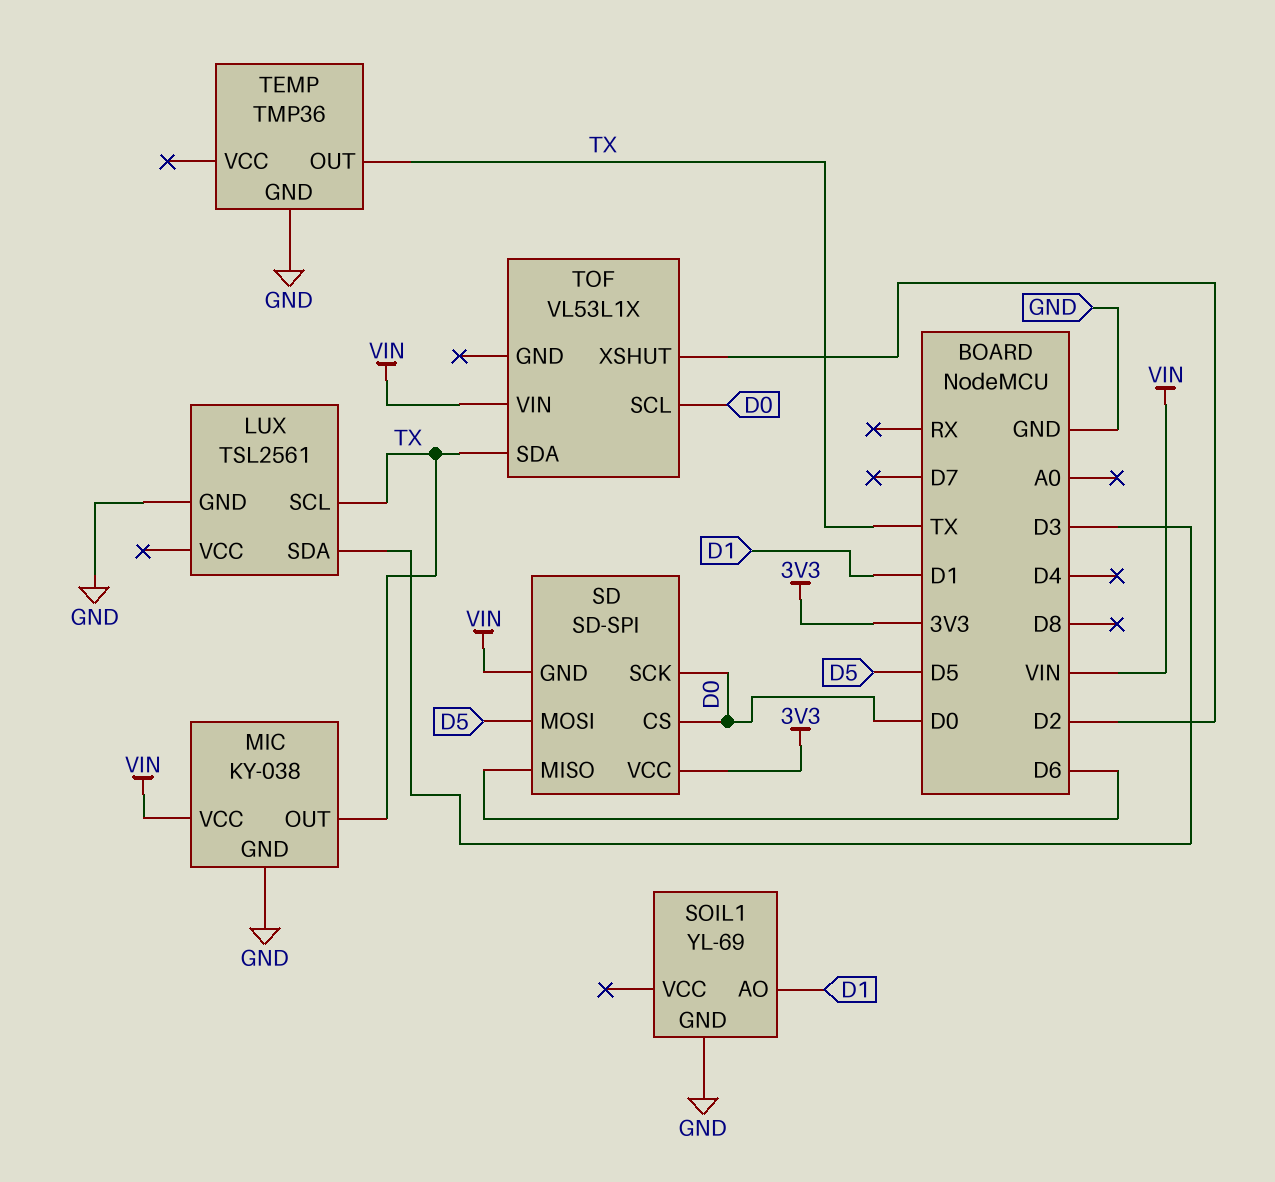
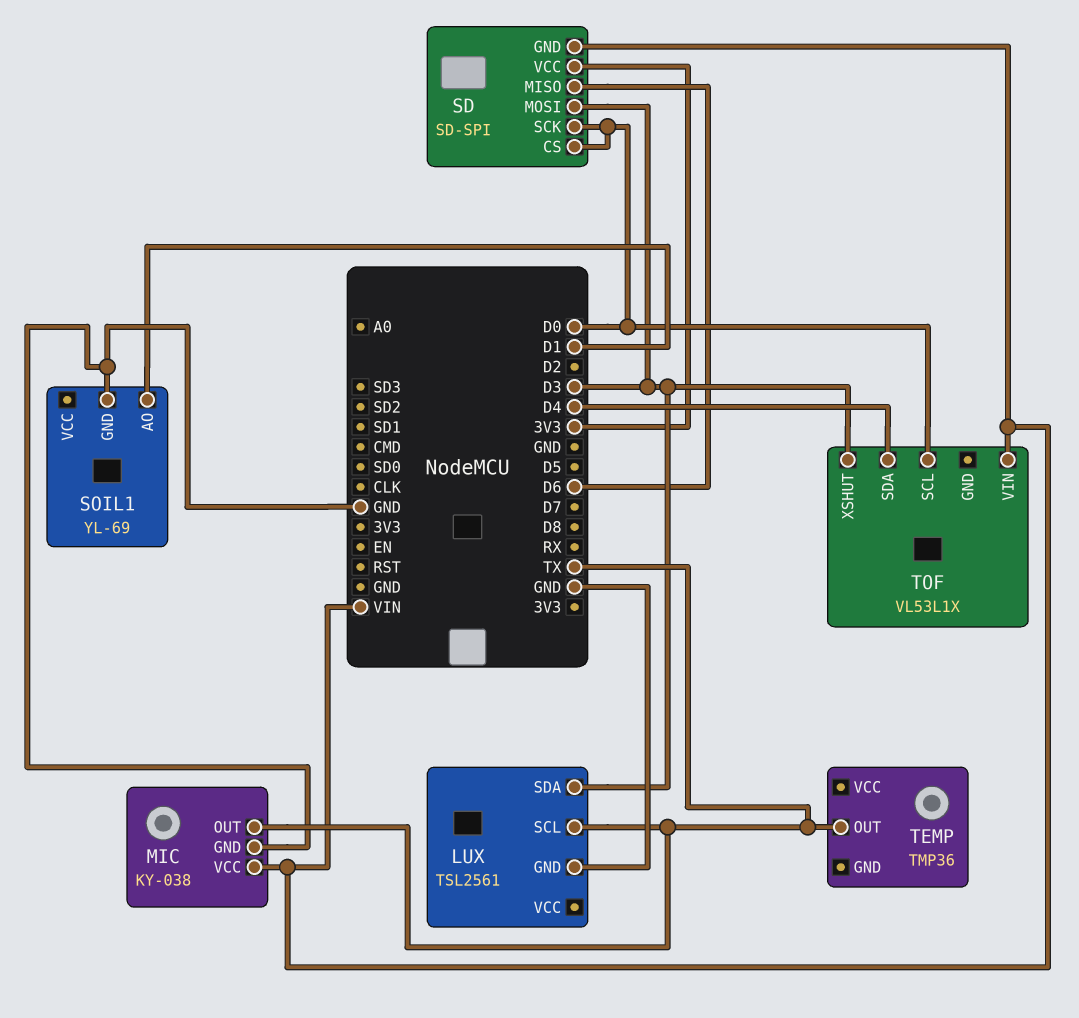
SD pin MOSI: D5 -> D3
TEMP pin GND: GND -> none
TOF pin SDA: TX -> D4
TOF pin XSHUT: D2 -> D3

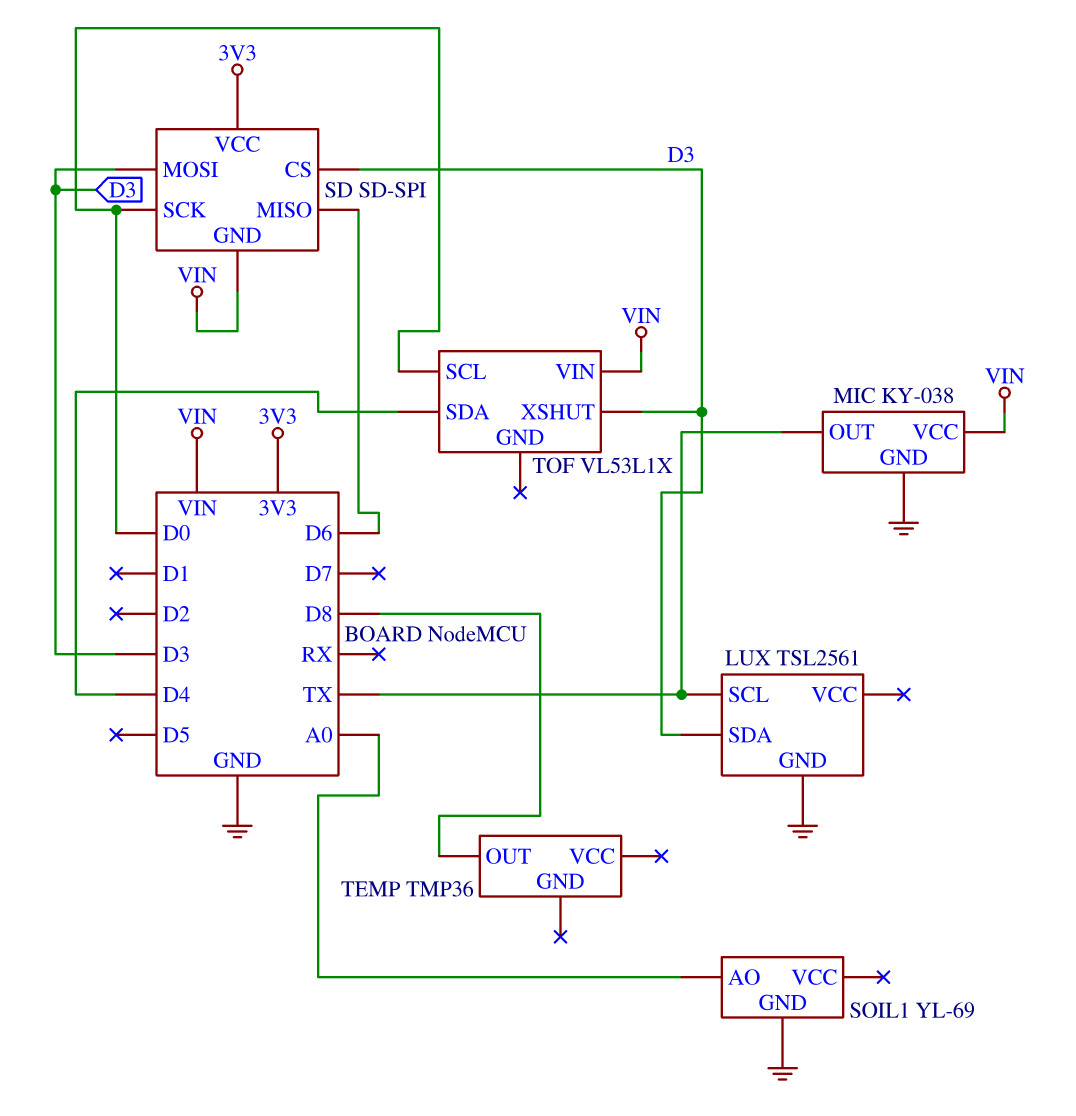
SD pin CS: D0 -> D3
SOIL1 pin AO: D1 -> A0
TEMP pin OUT: TX -> D8

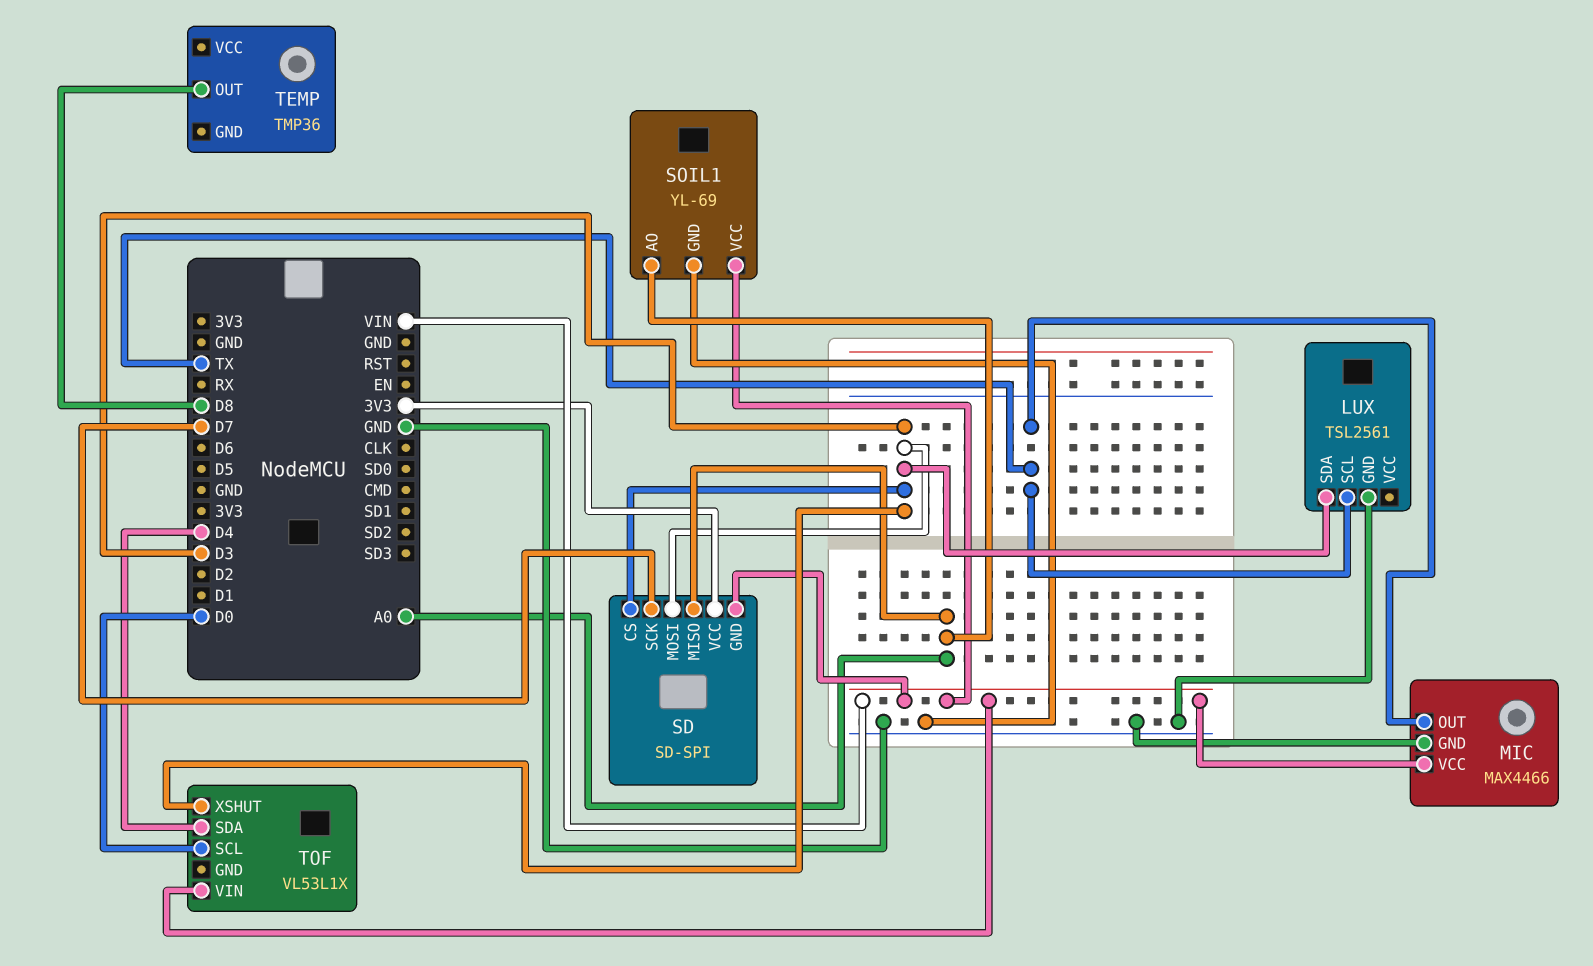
MIC: KY-038 -> MAX4466
SD pin MISO: D6 -> A0
SD pin SCK: D0 -> D7
SOIL1 pin VCC: none -> VIN

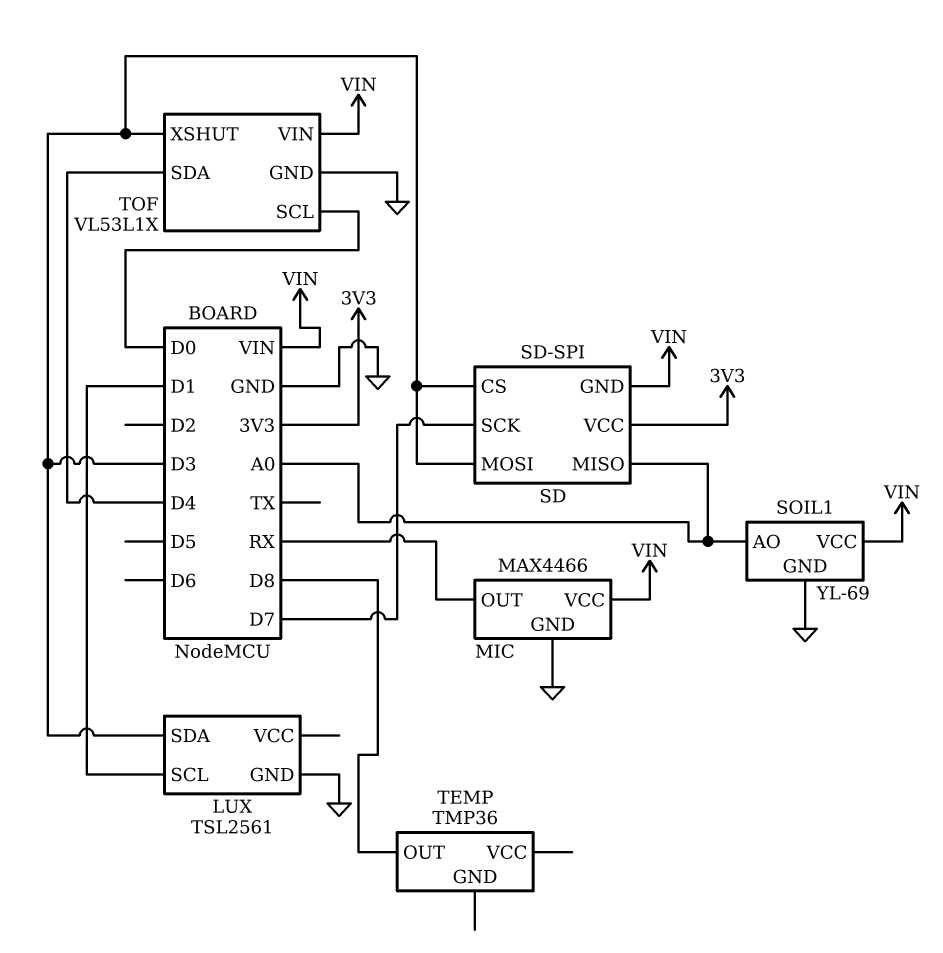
LUX pin SCL: TX -> D1
MIC pin OUT: TX -> RX
TOF pin GND: none -> GND

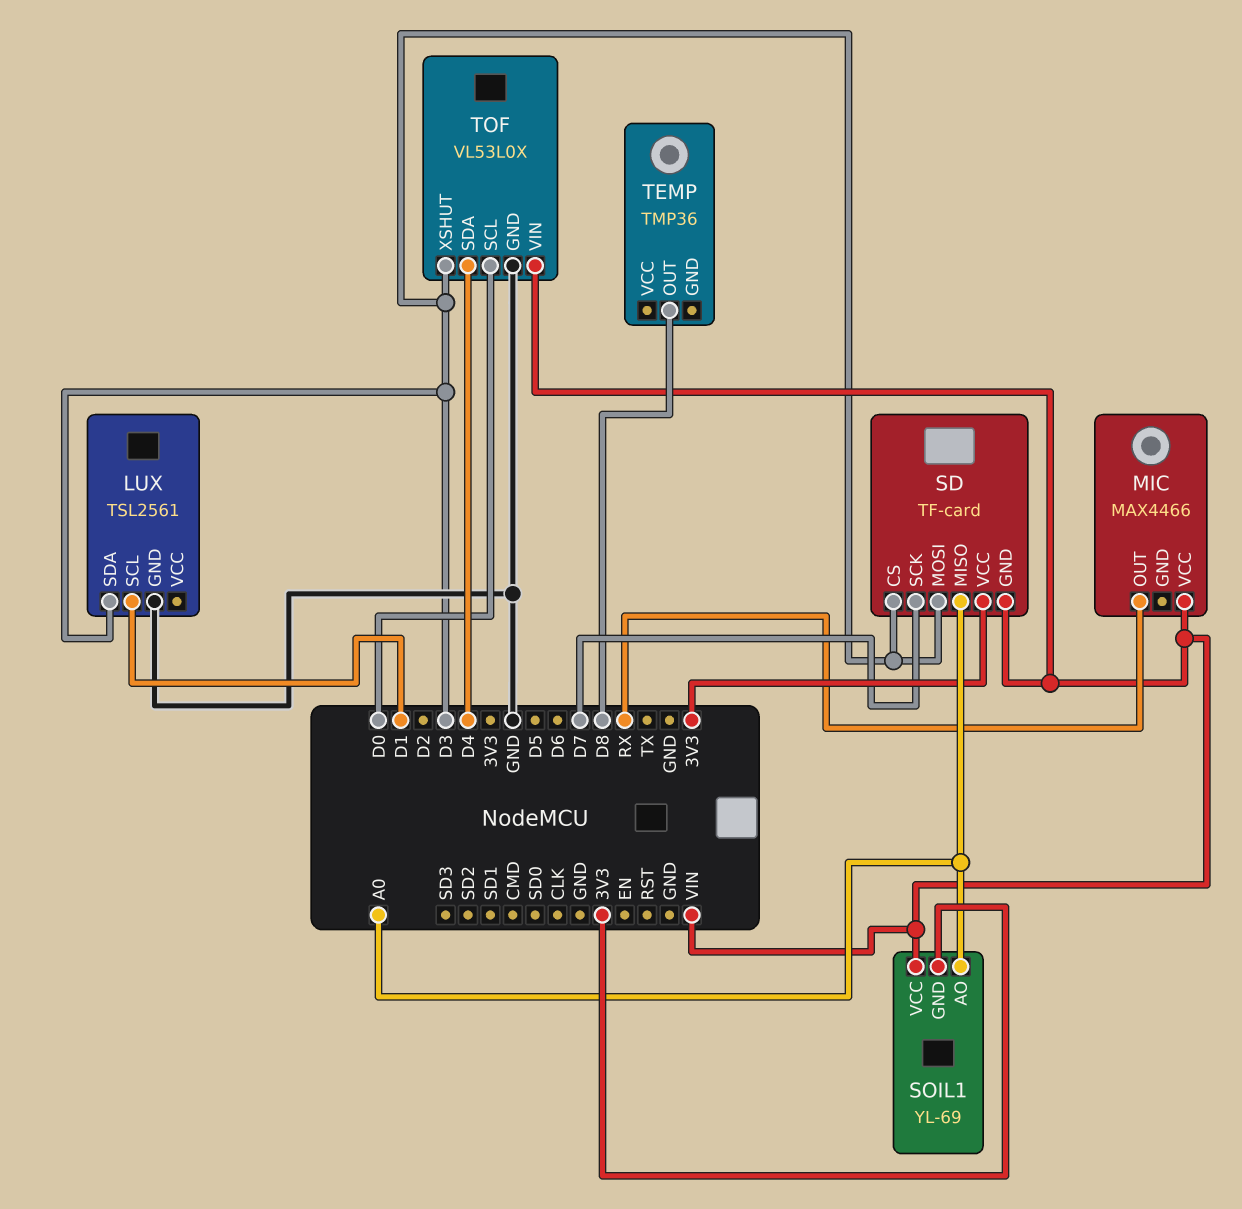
MIC pin GND: GND -> none
SD: SD-SPI -> TF-card
SOIL1 pin GND: GND -> 3V3
TOF: VL53L1X -> VL53L0X

